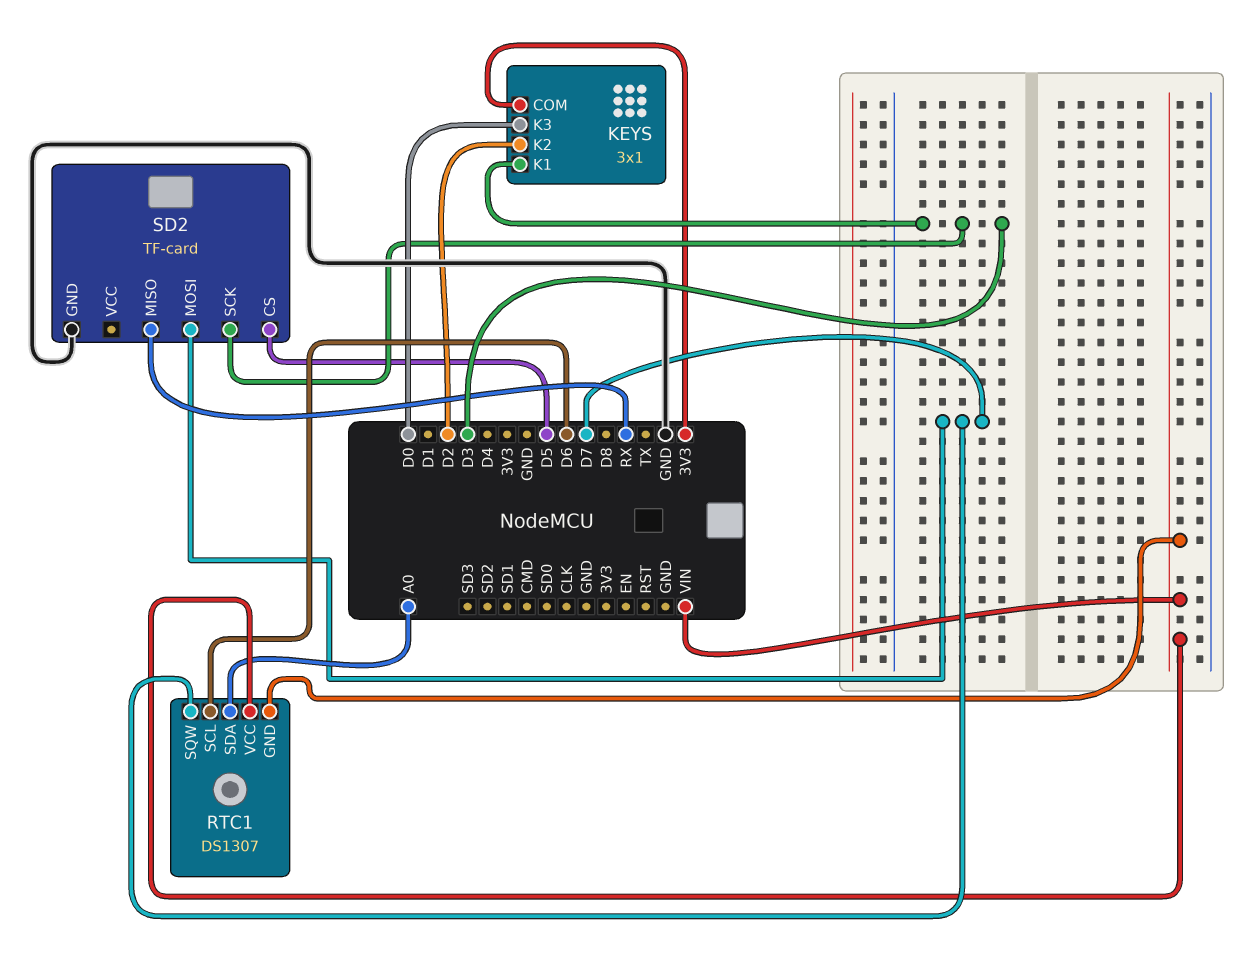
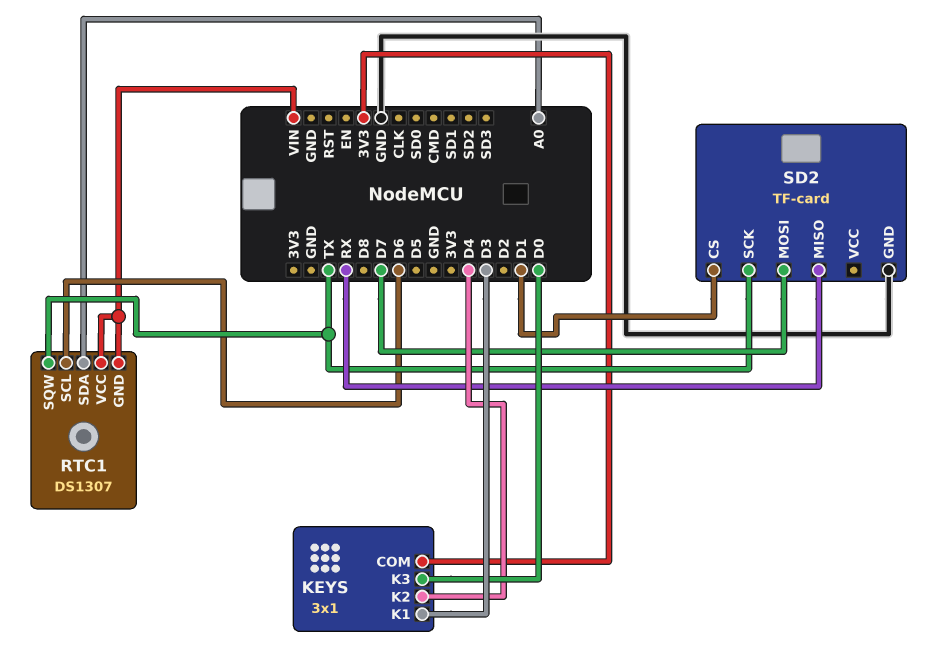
KEYS pin K2: D2 -> D4
RTC1 pin SQW: D7 -> TX
SD2 pin CS: D5 -> D1
SD2 pin SCK: D3 -> TX

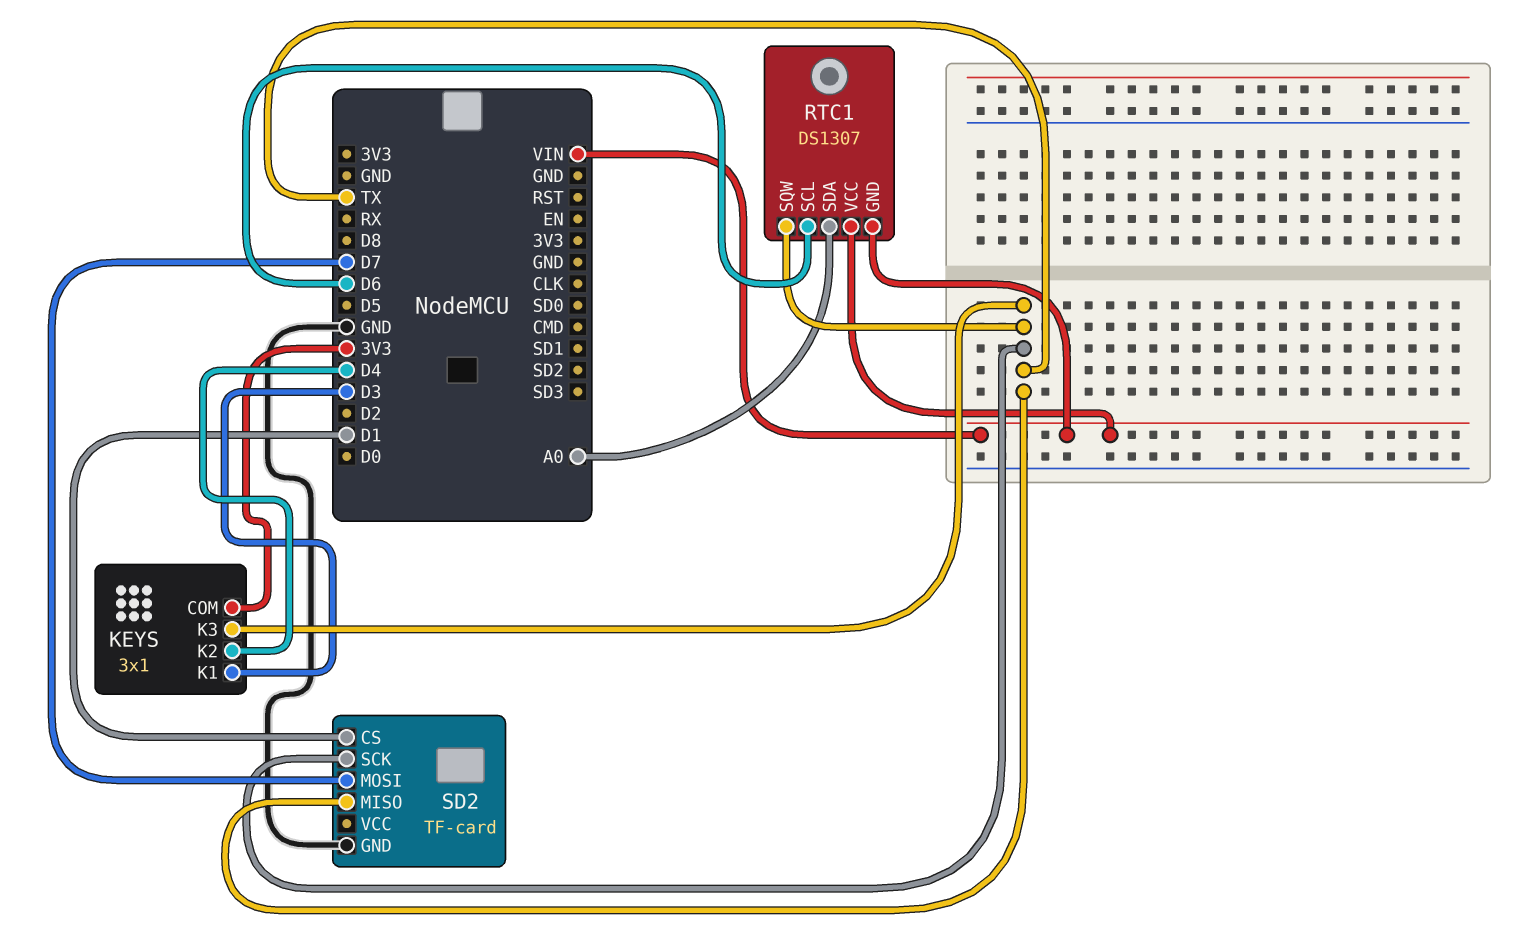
KEYS pin K3: D0 -> TX
SD2 pin MISO: RX -> TX

